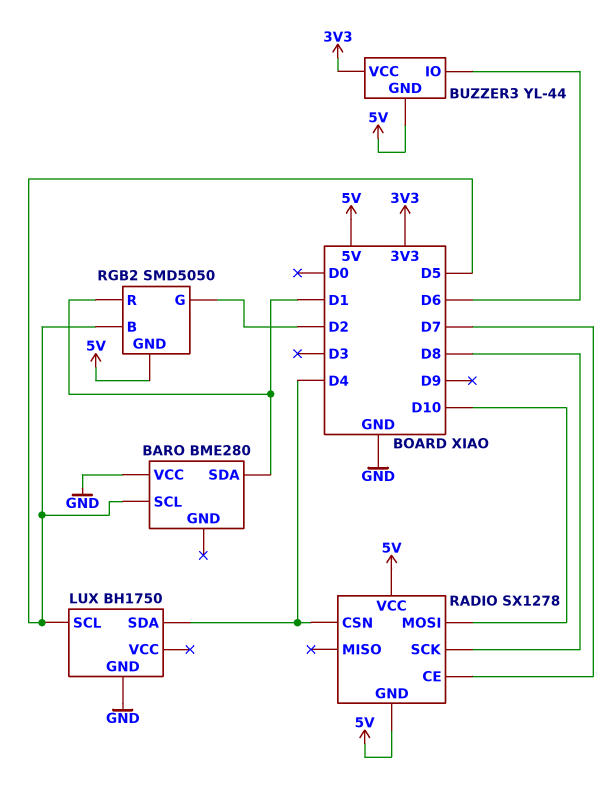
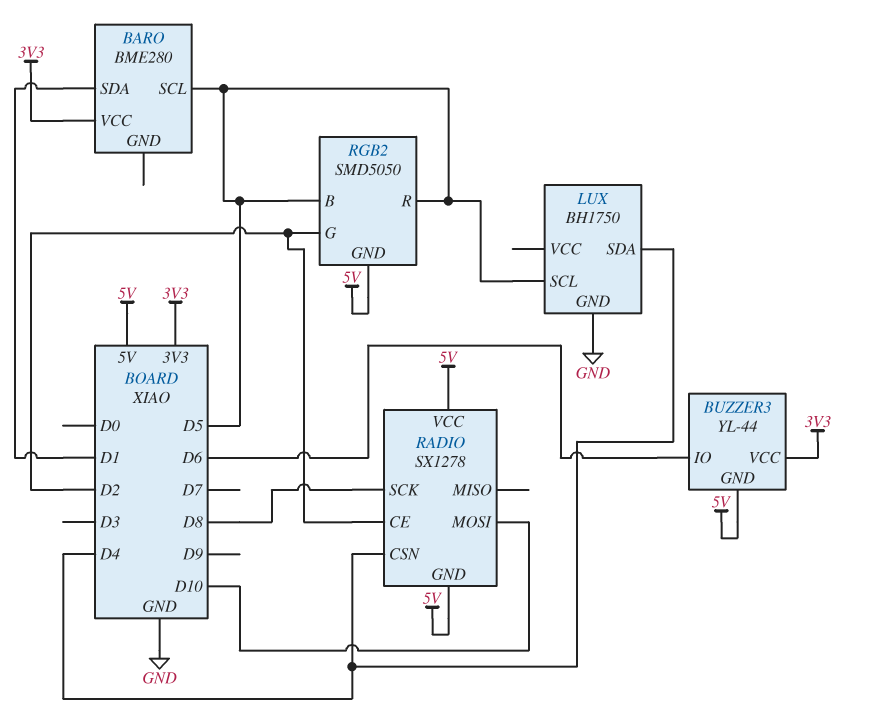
BARO pin VCC: GND -> 3V3
RADIO pin CE: D7 -> D2
RGB2 pin R: D1 -> D5

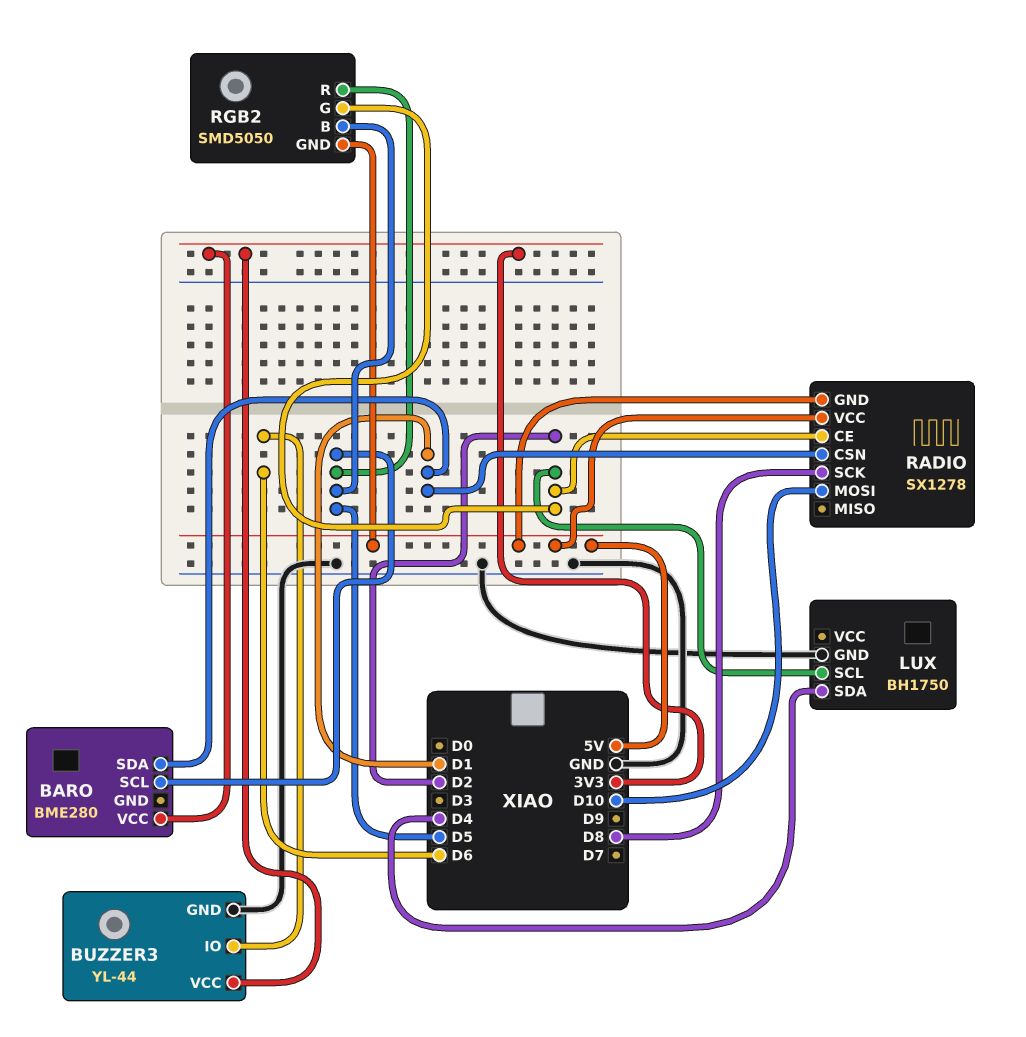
BUZZER3 pin GND: 5V -> GND
LUX pin SCL: D5 -> D2
RADIO pin CSN: D4 -> D1

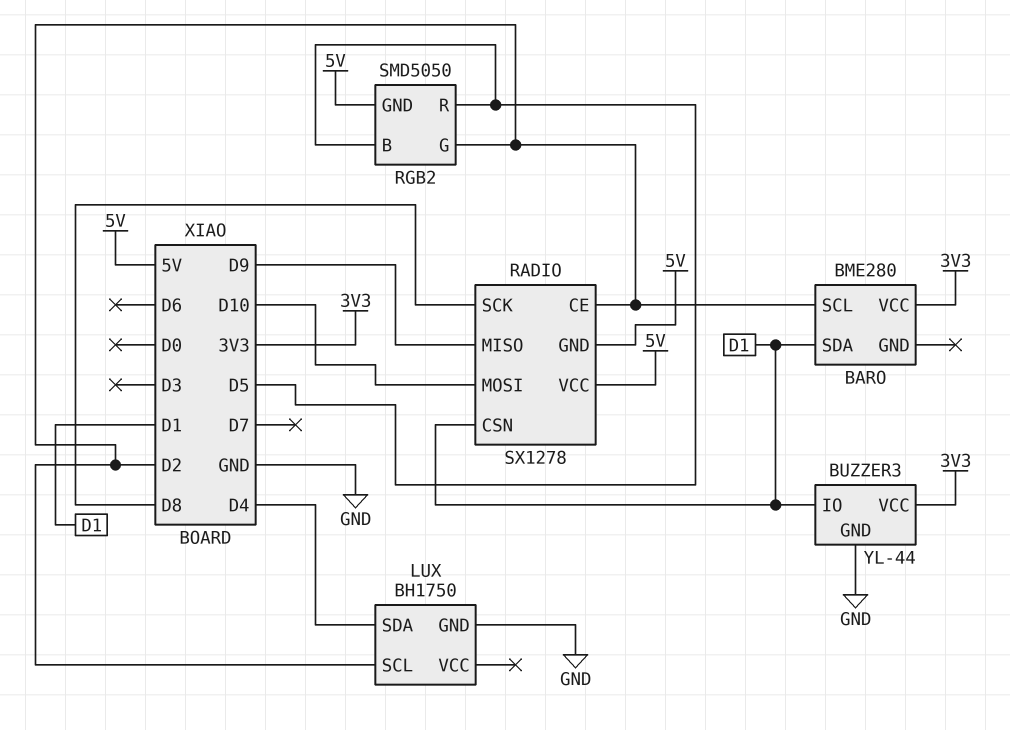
BARO pin SCL: D5 -> D2
BUZZER3 pin IO: D6 -> D1
RADIO pin MISO: none -> D9

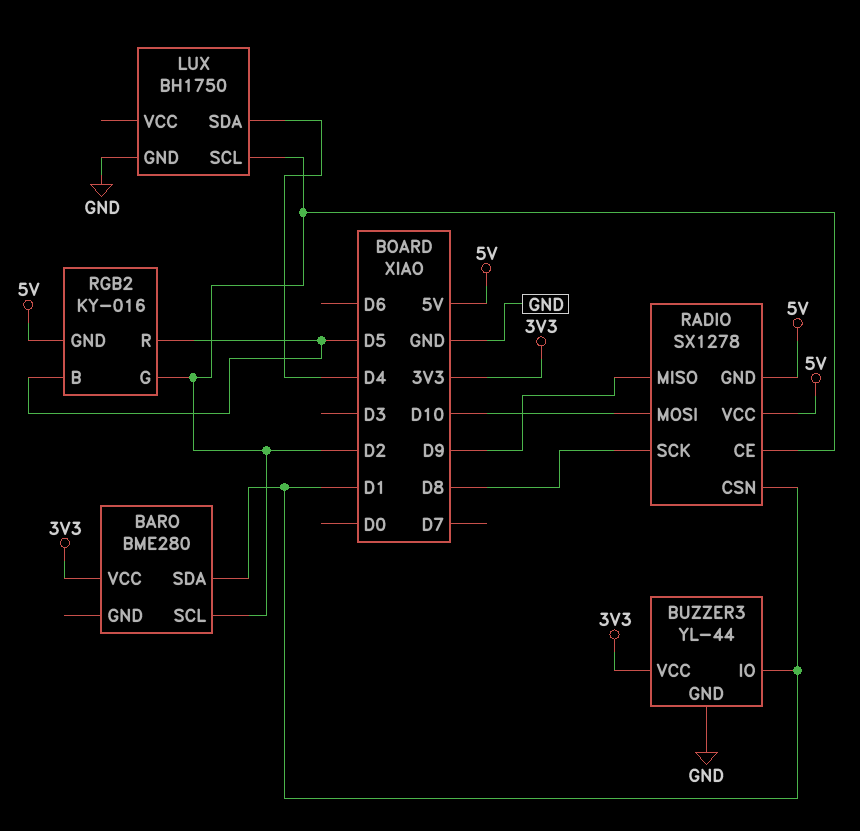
RGB2: SMD5050 -> KY-016

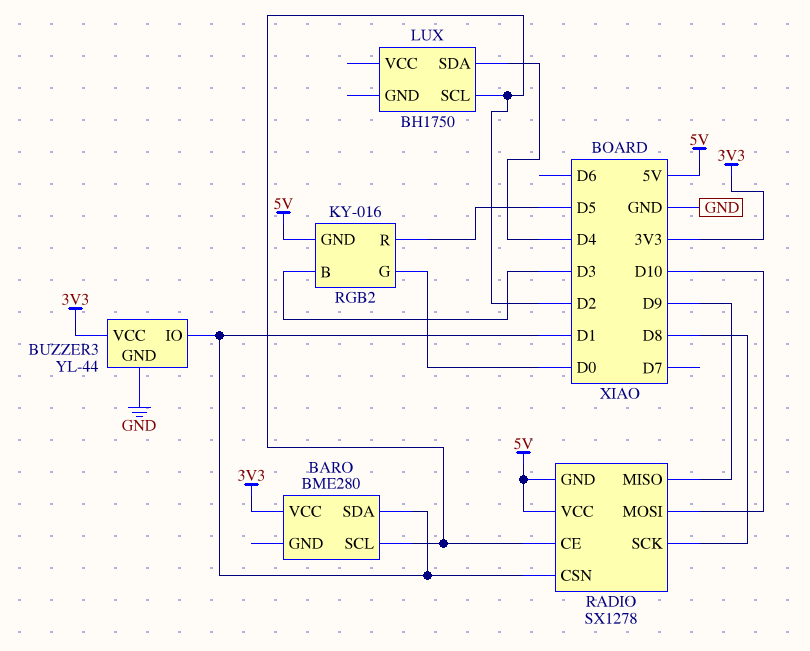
LUX pin GND: GND -> none
RGB2 pin B: D5 -> D3
RGB2 pin G: D2 -> D0

